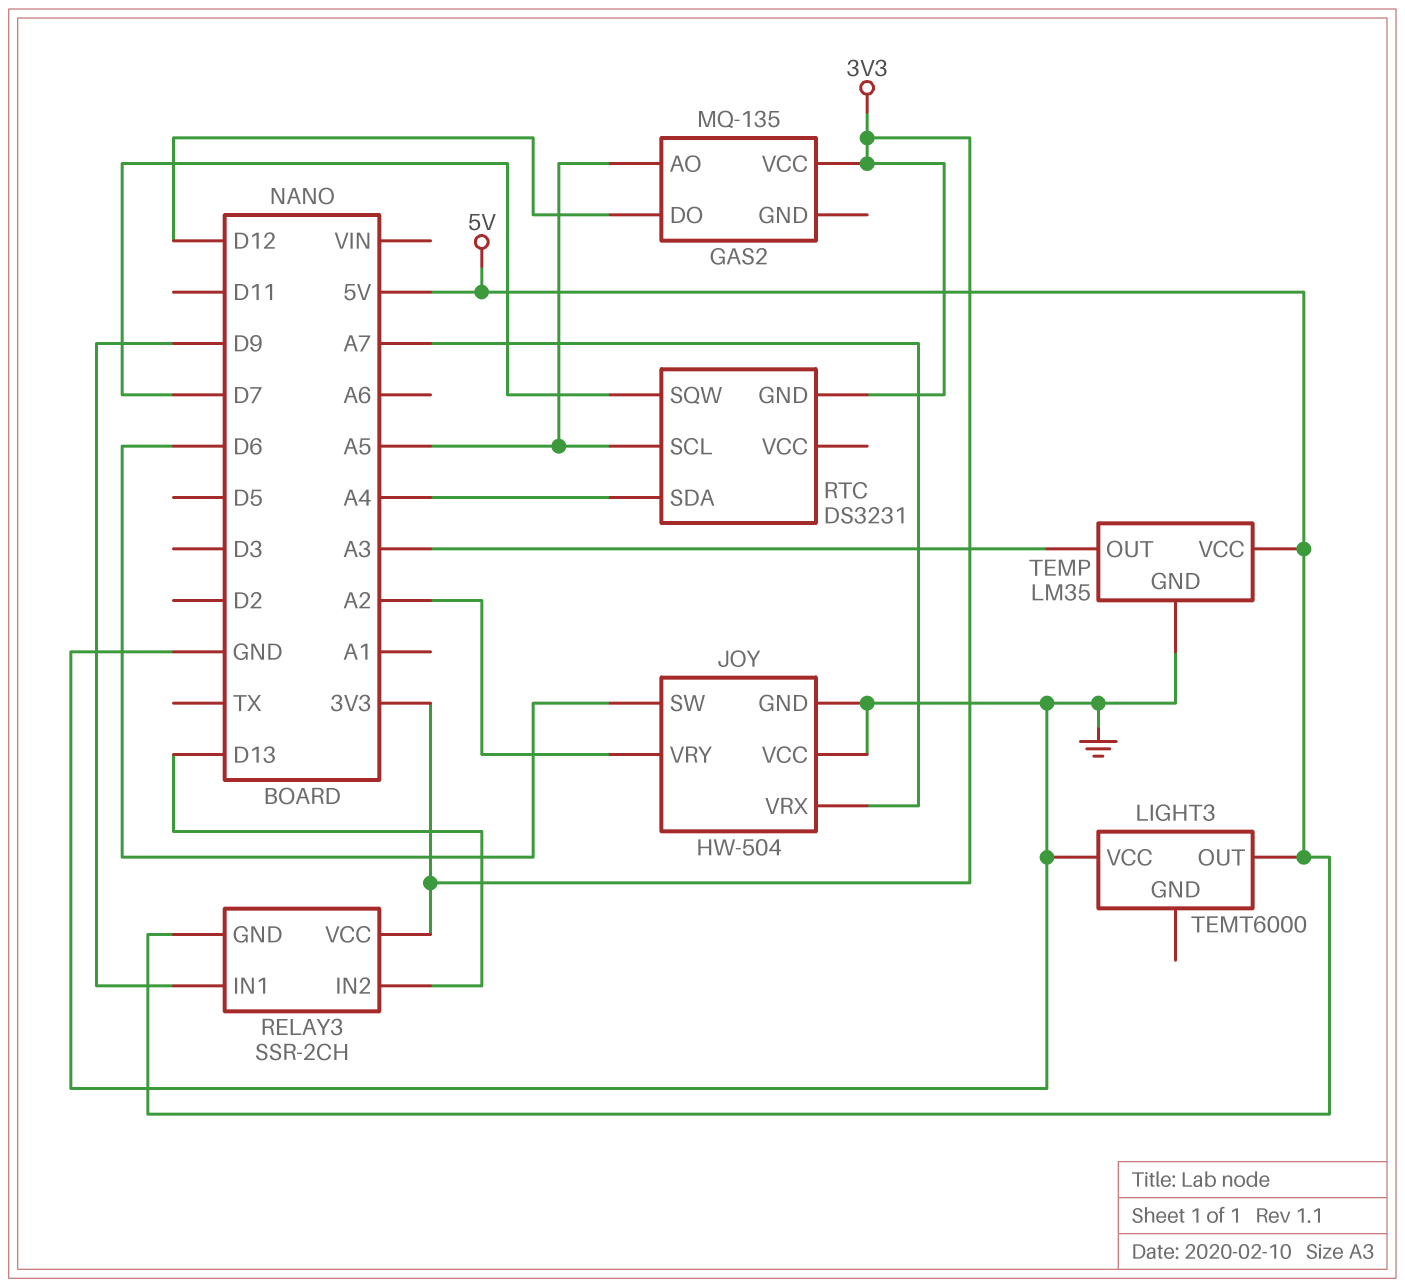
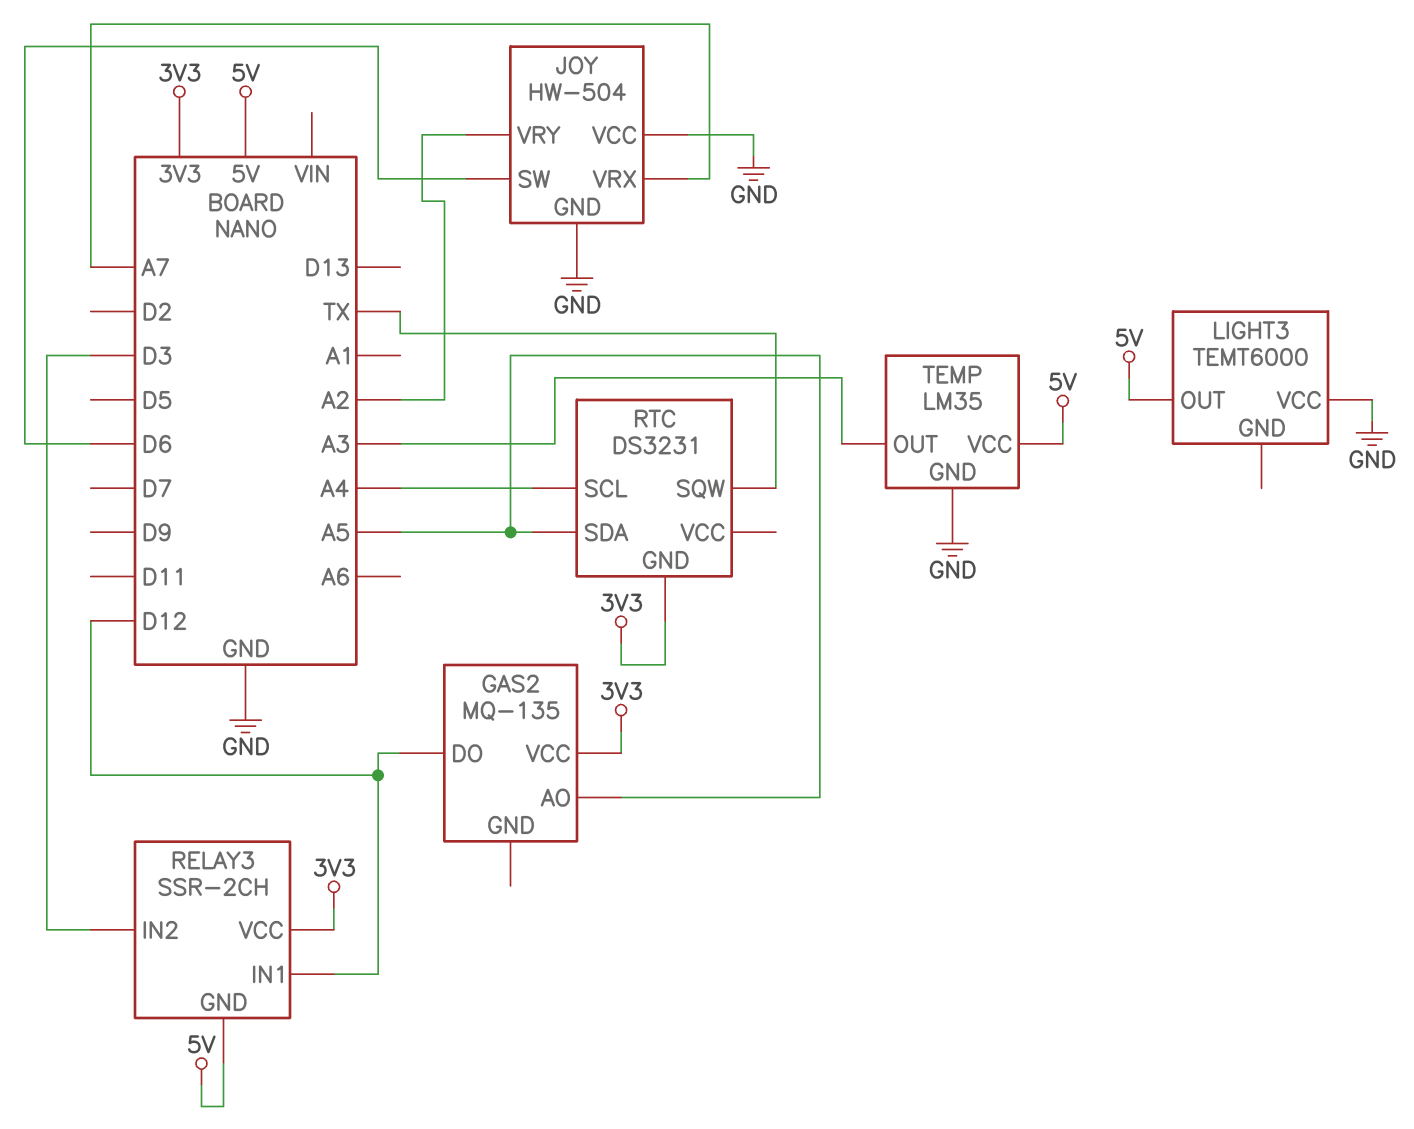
RELAY3 pin IN1: D9 -> D12
RELAY3 pin IN2: D13 -> D3
RTC pin SCL: A5 -> A4
RTC pin SDA: A4 -> A5
RTC pin SQW: D7 -> TX

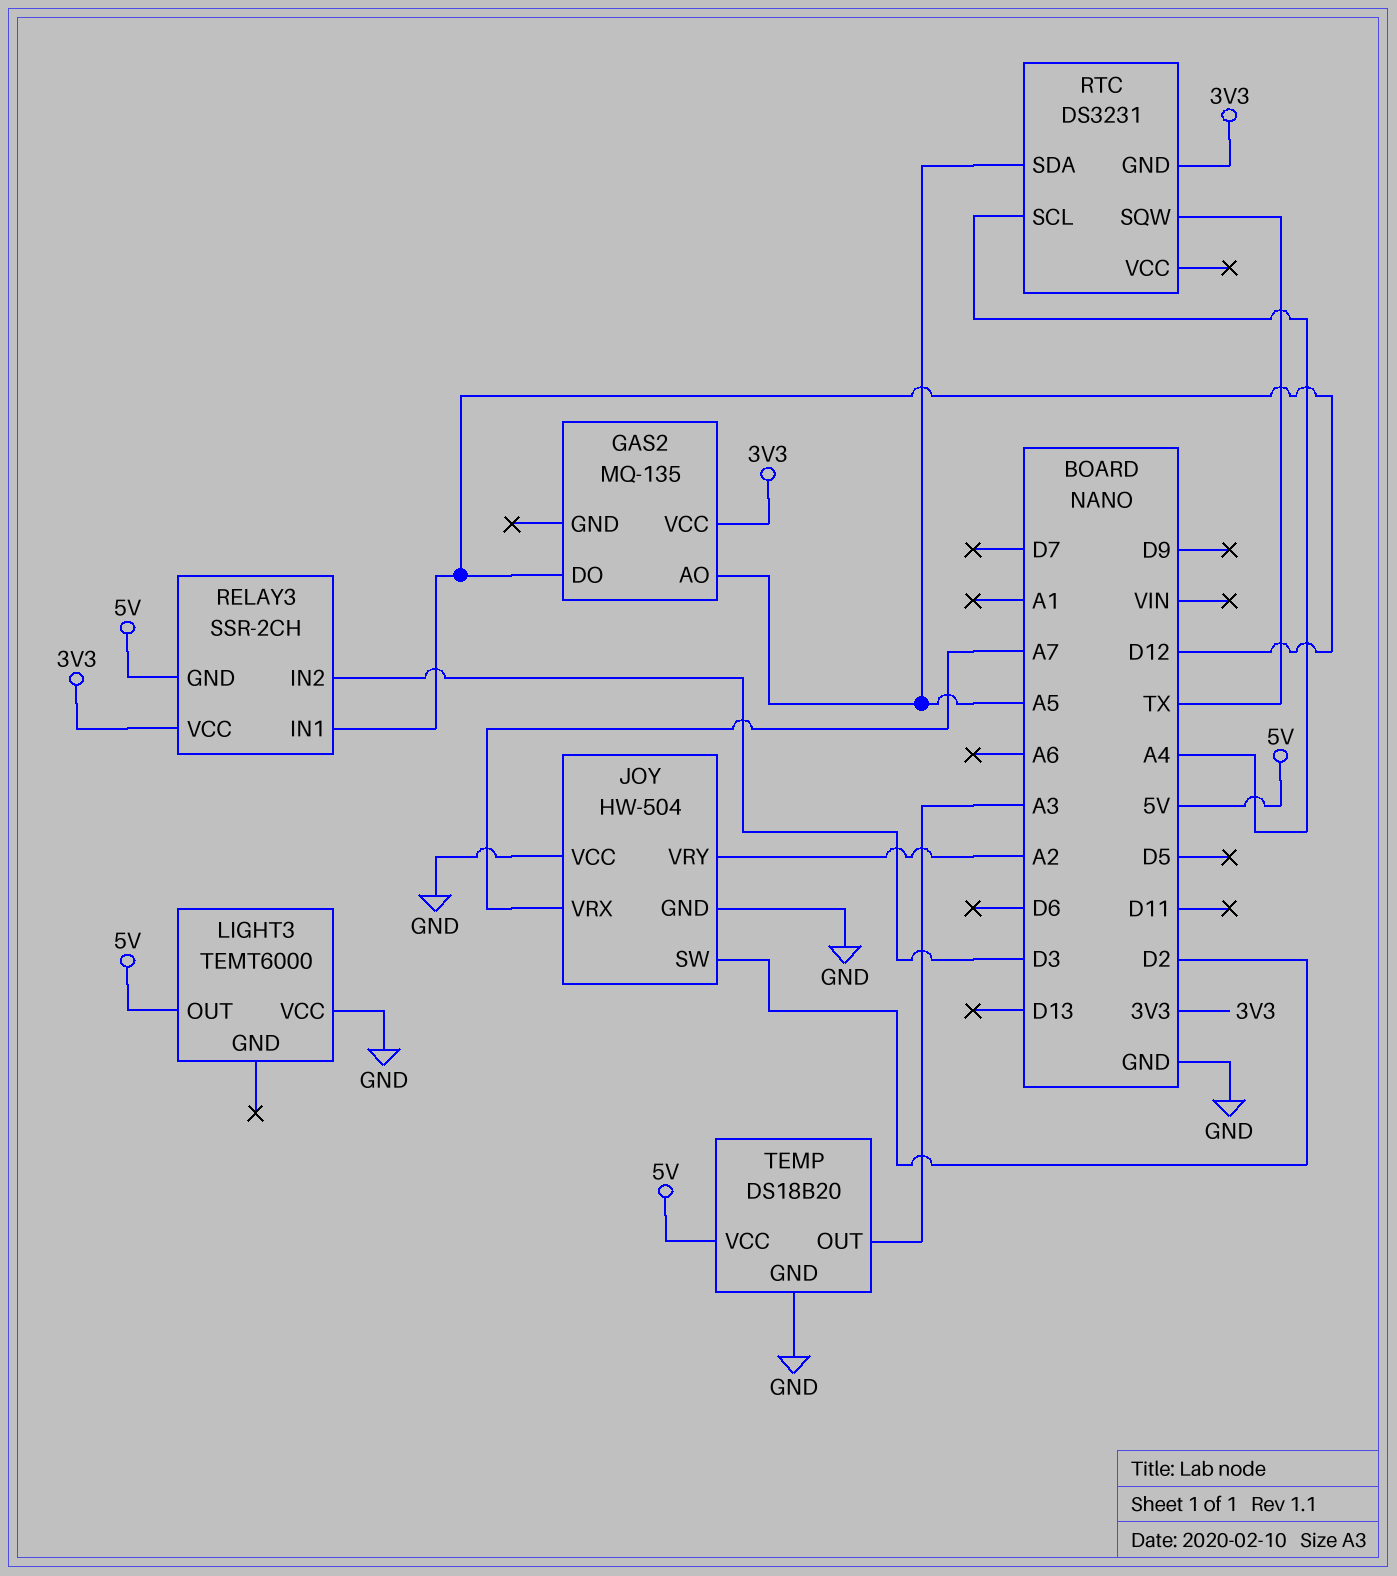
JOY pin SW: D6 -> D2
TEMP: LM35 -> DS18B20

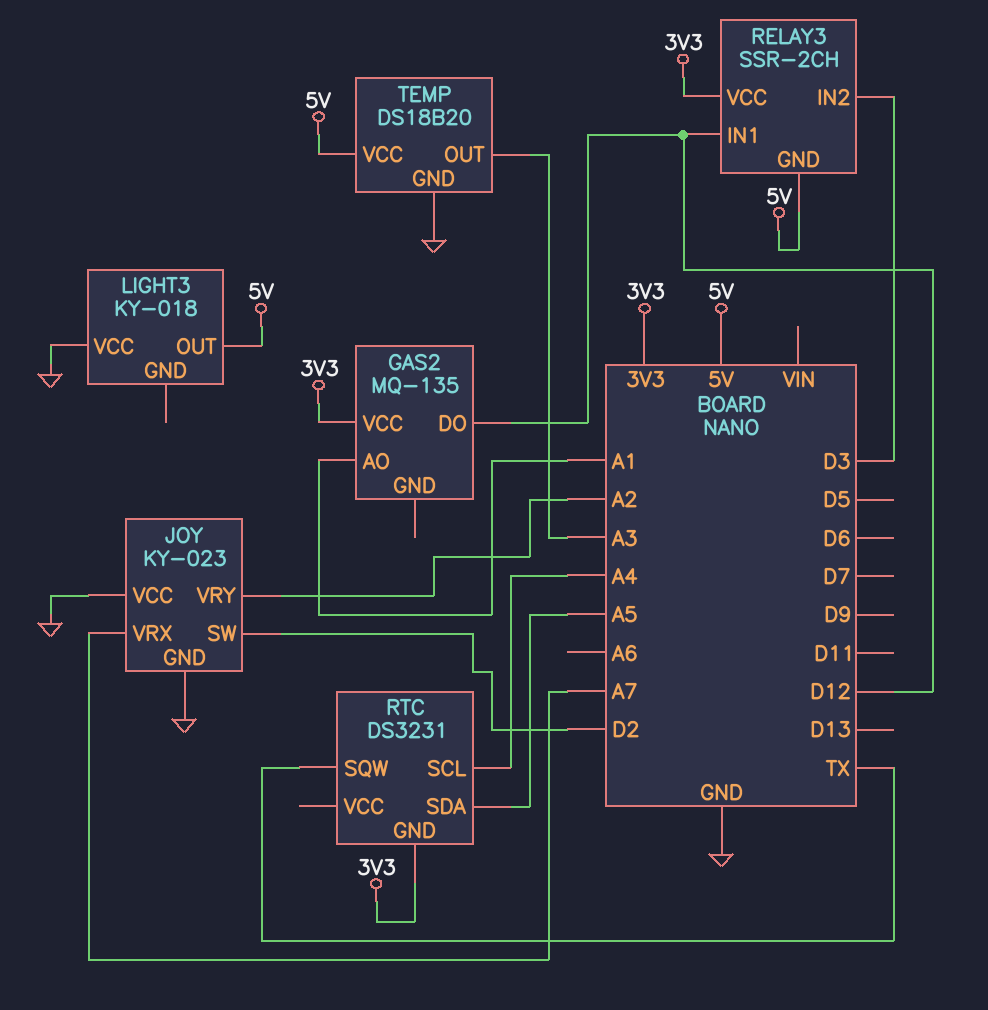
GAS2 pin AO: A5 -> A1
JOY: HW-504 -> KY-023
LIGHT3: TEMT6000 -> KY-018

